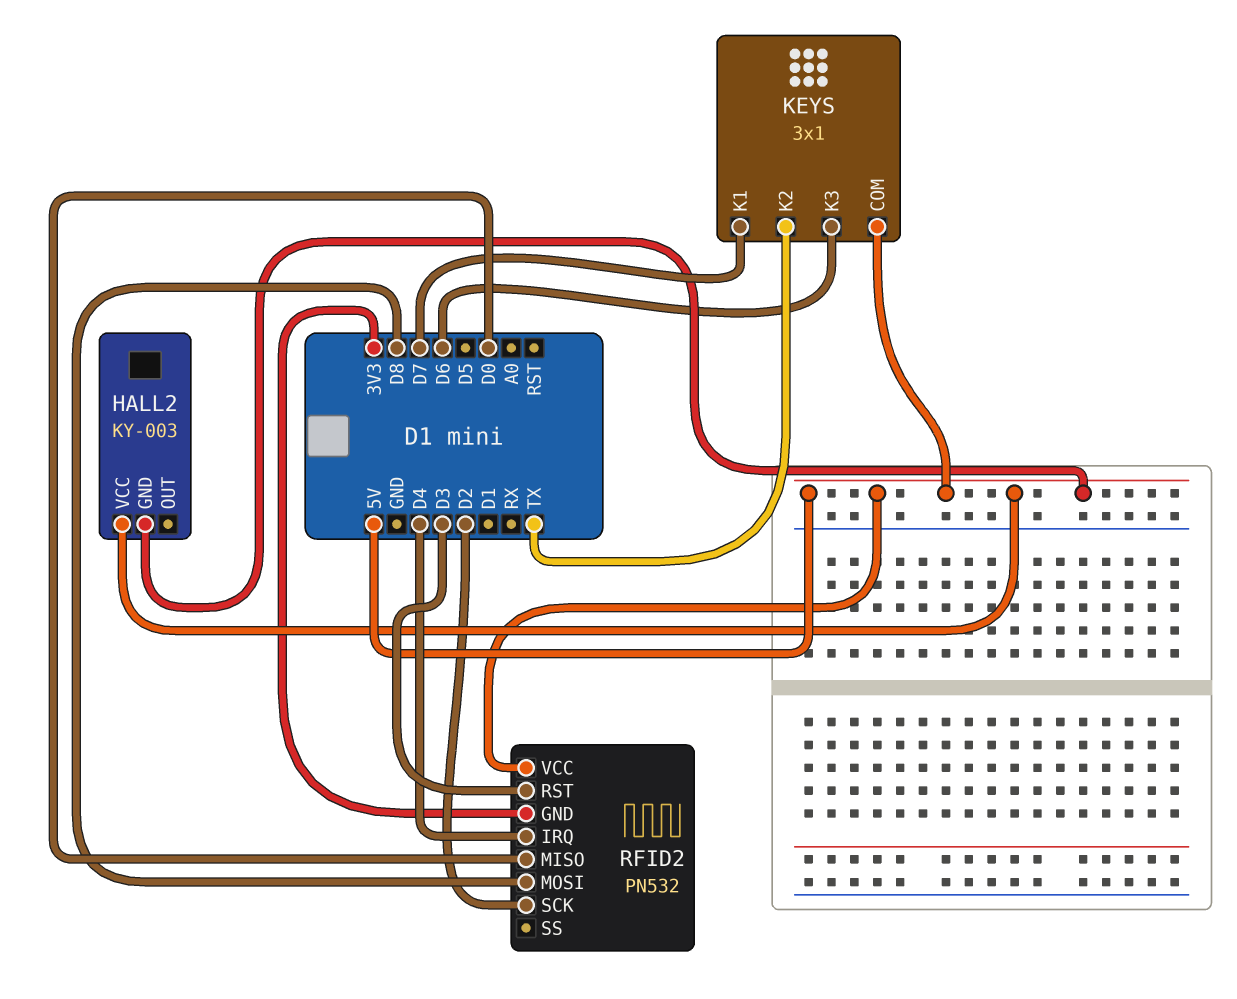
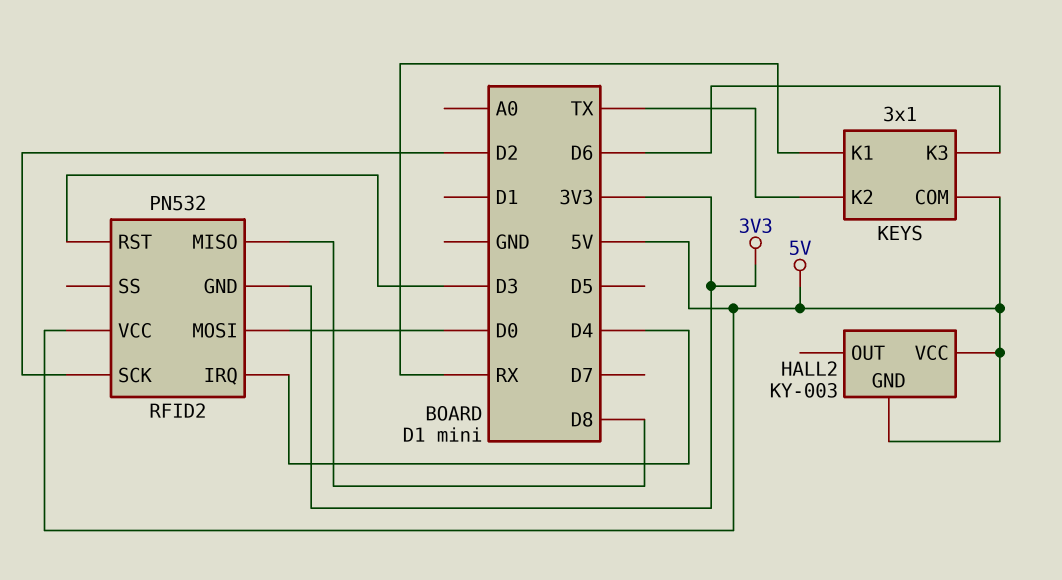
KEYS pin K1: D7 -> RX
RFID2 pin MISO: D0 -> D8
RFID2 pin MOSI: D8 -> D0

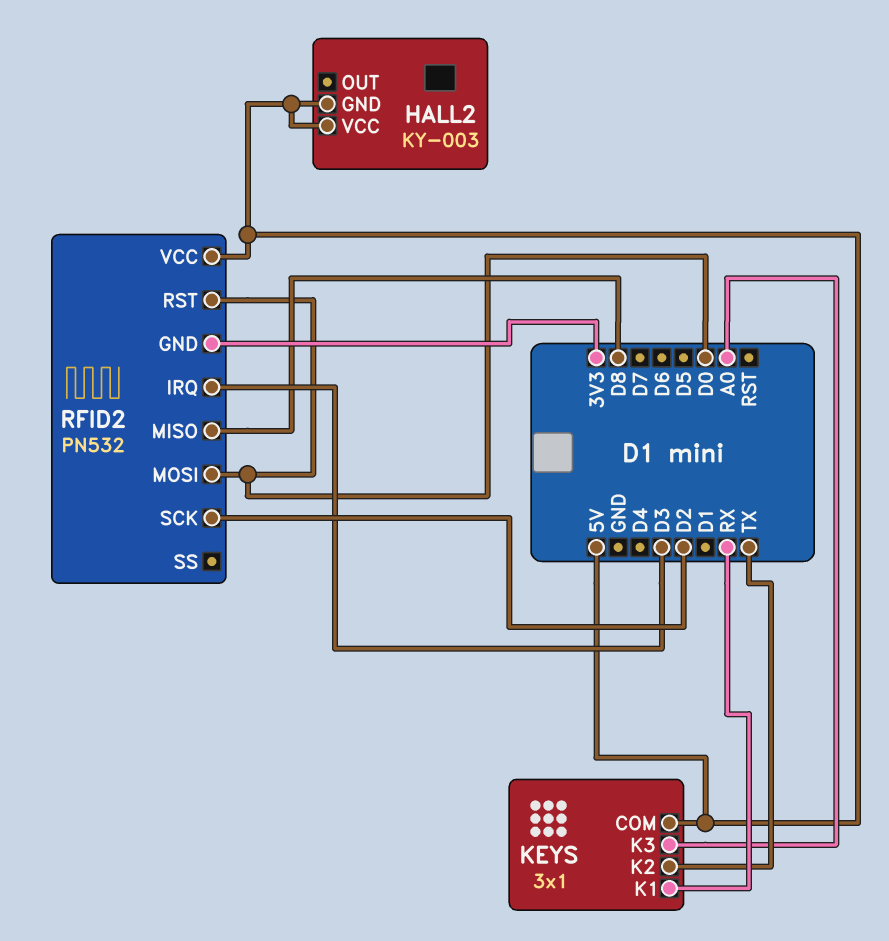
KEYS pin K3: D6 -> A0
RFID2 pin IRQ: D4 -> D3
RFID2 pin RST: D3 -> D0

